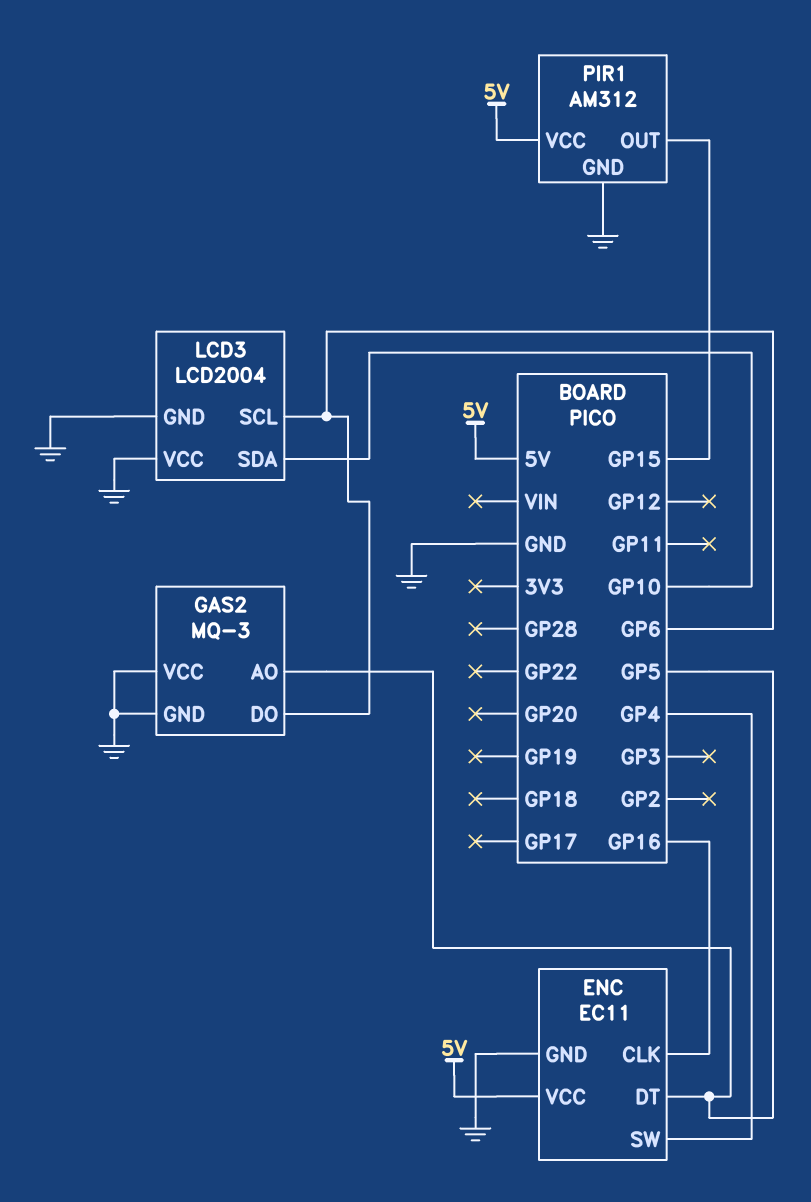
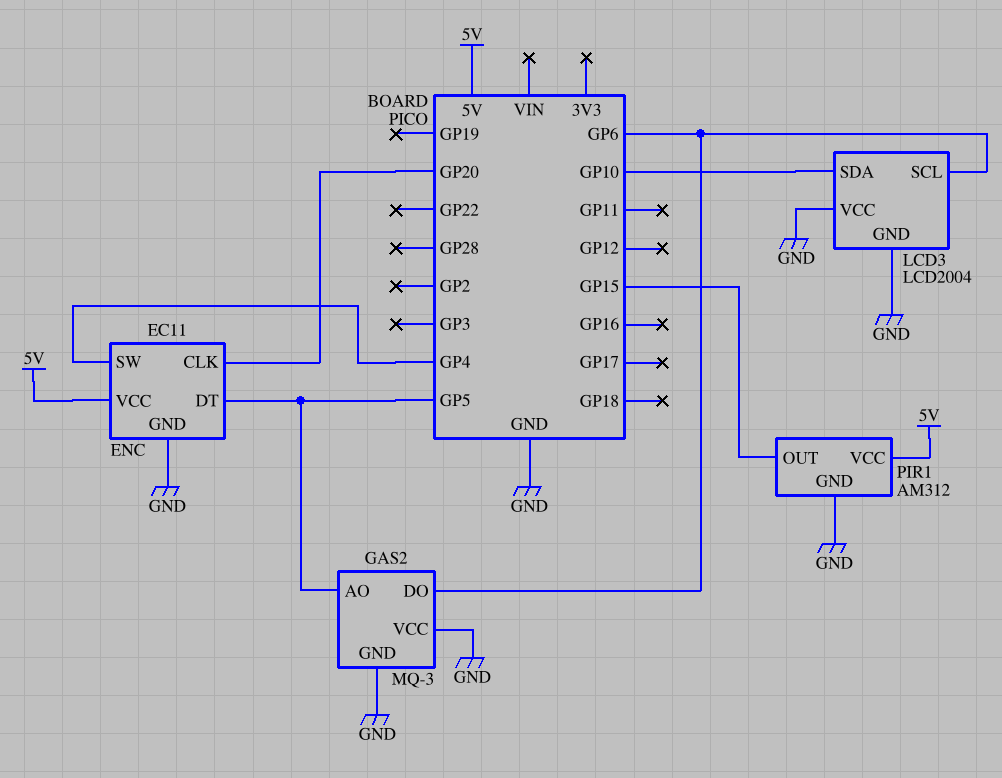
ENC pin CLK: GP16 -> GP20

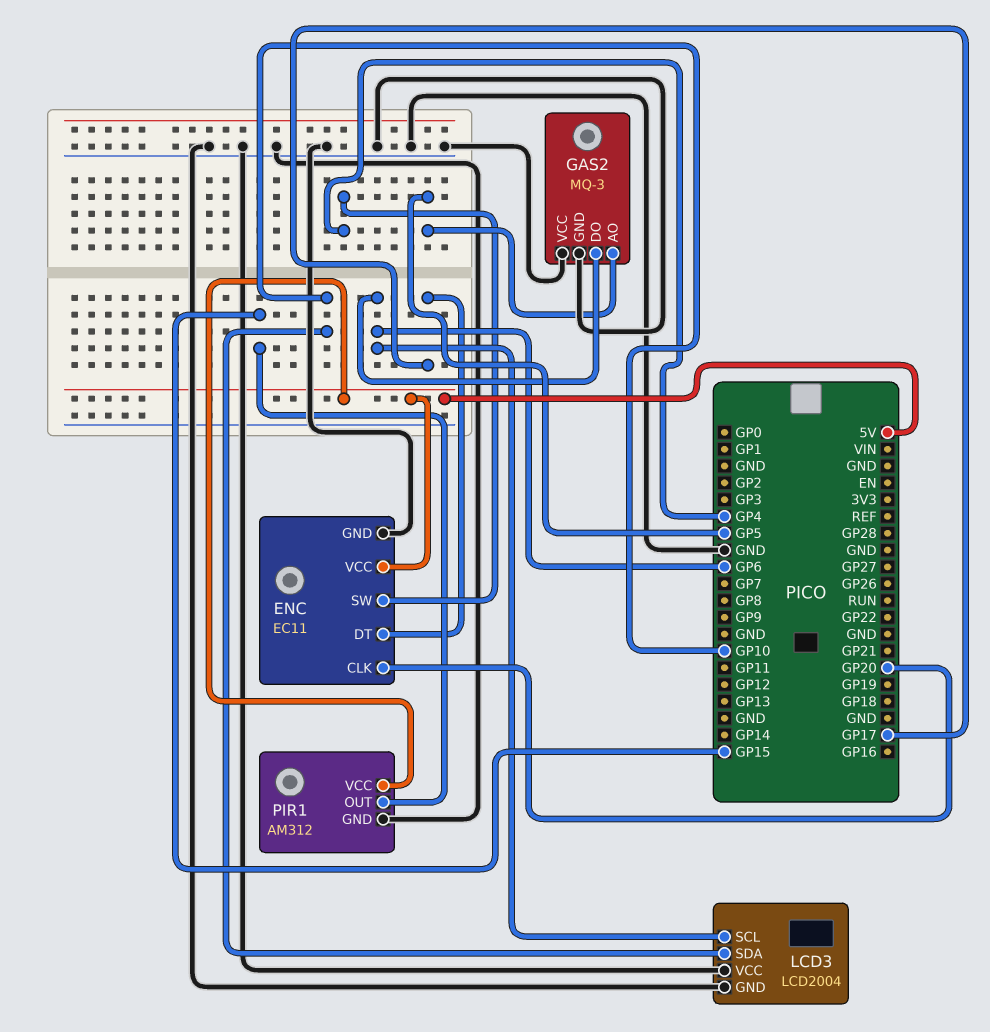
ENC pin DT: GP5 -> GP17

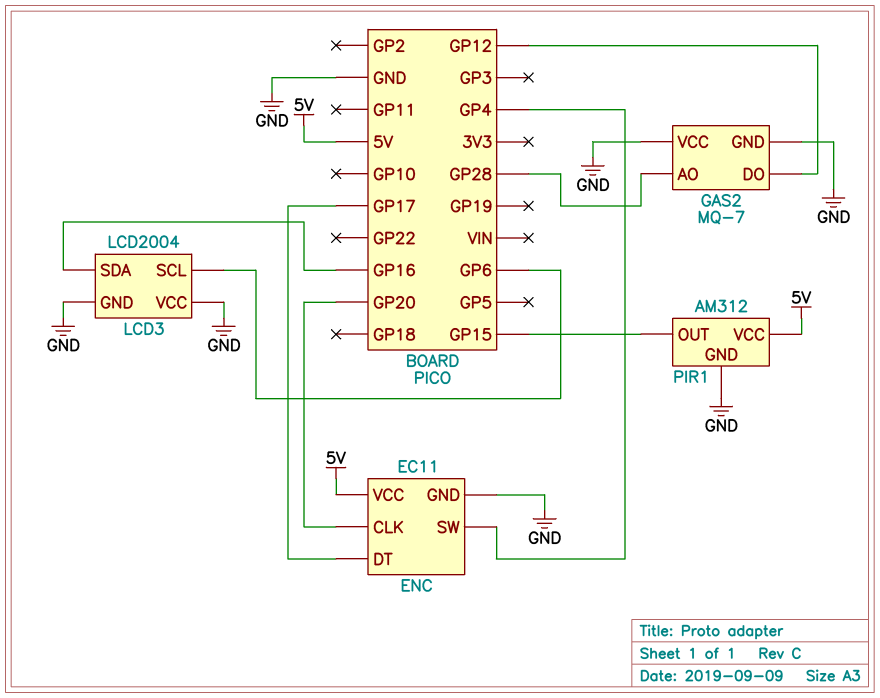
GAS2: MQ-3 -> MQ-7
GAS2 pin AO: GP5 -> GP28
GAS2 pin DO: GP6 -> GP12
LCD3 pin SDA: GP10 -> GP16

